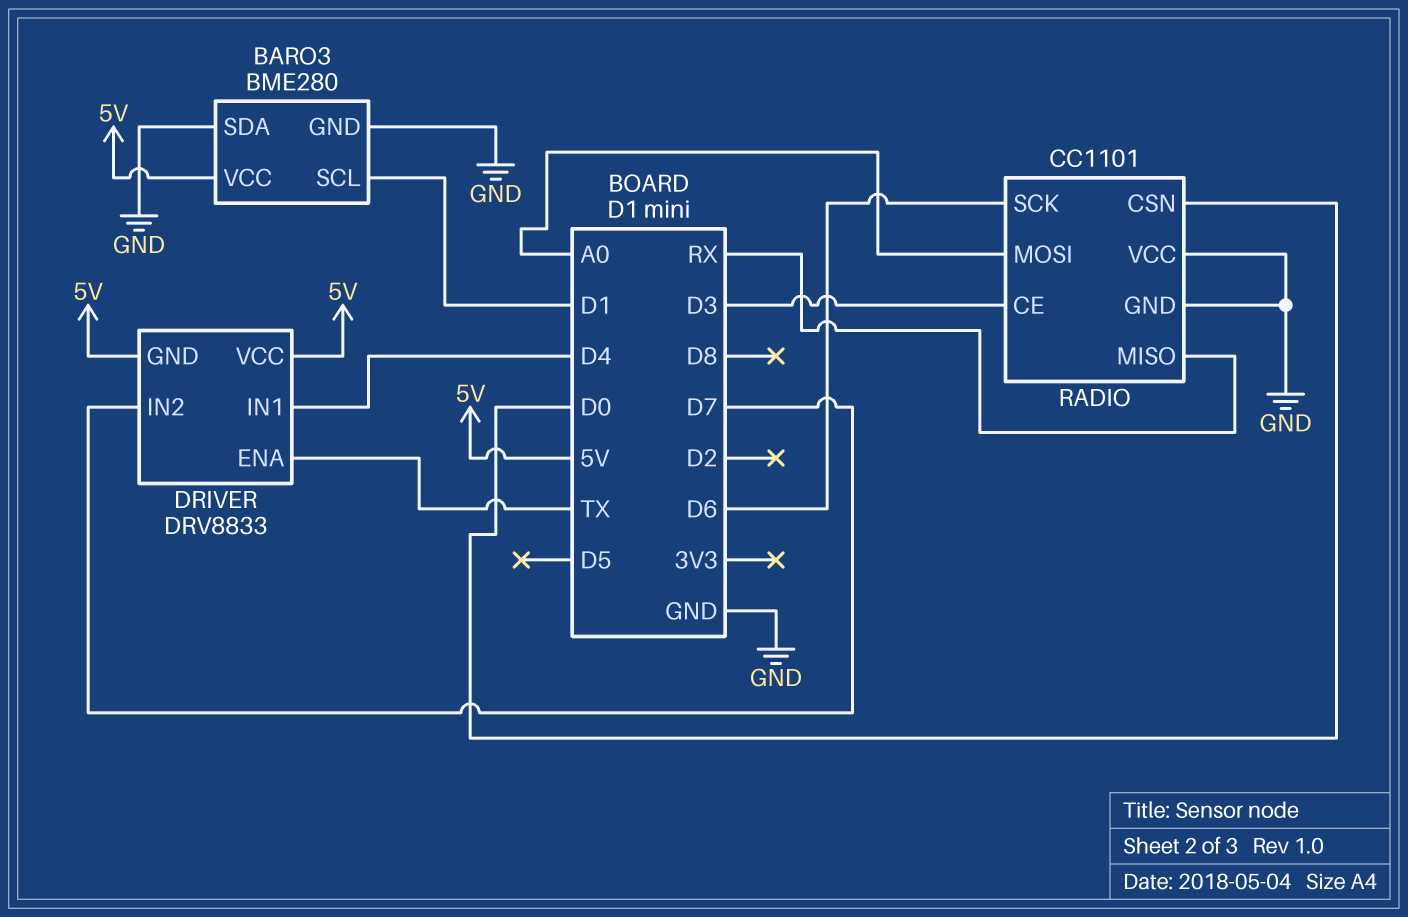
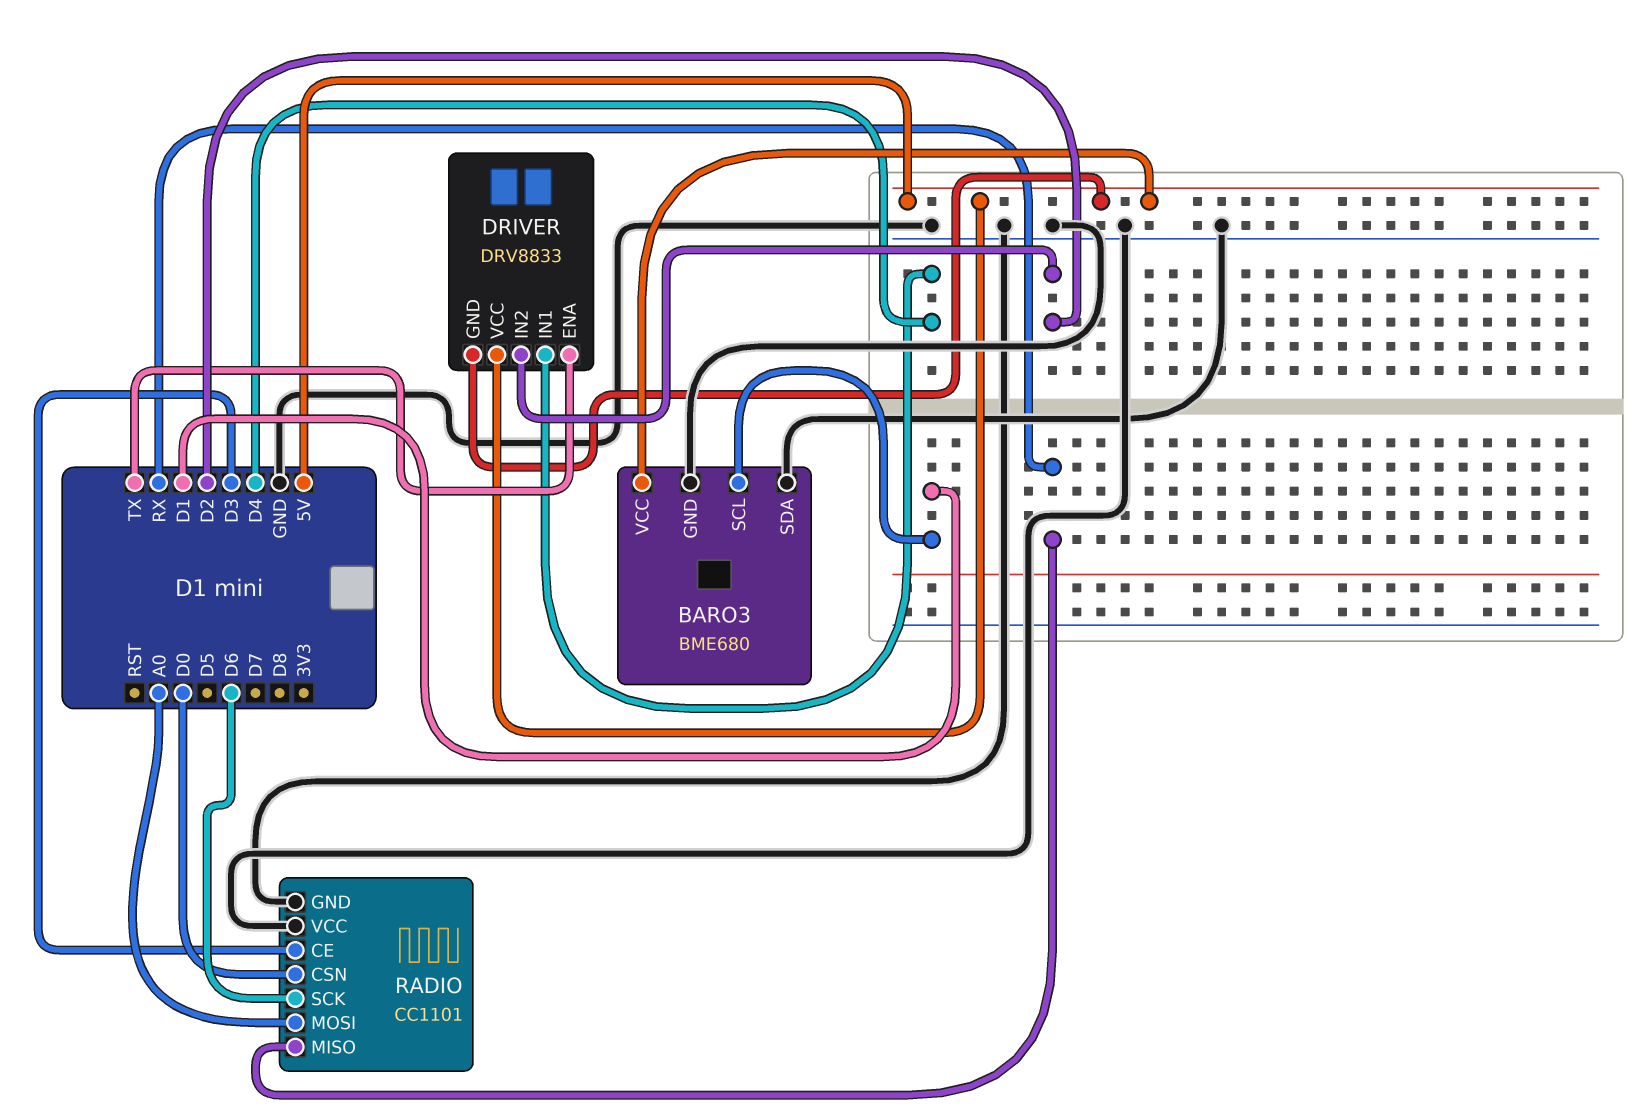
BARO3: BME280 -> BME680
DRIVER pin IN2: D7 -> D2

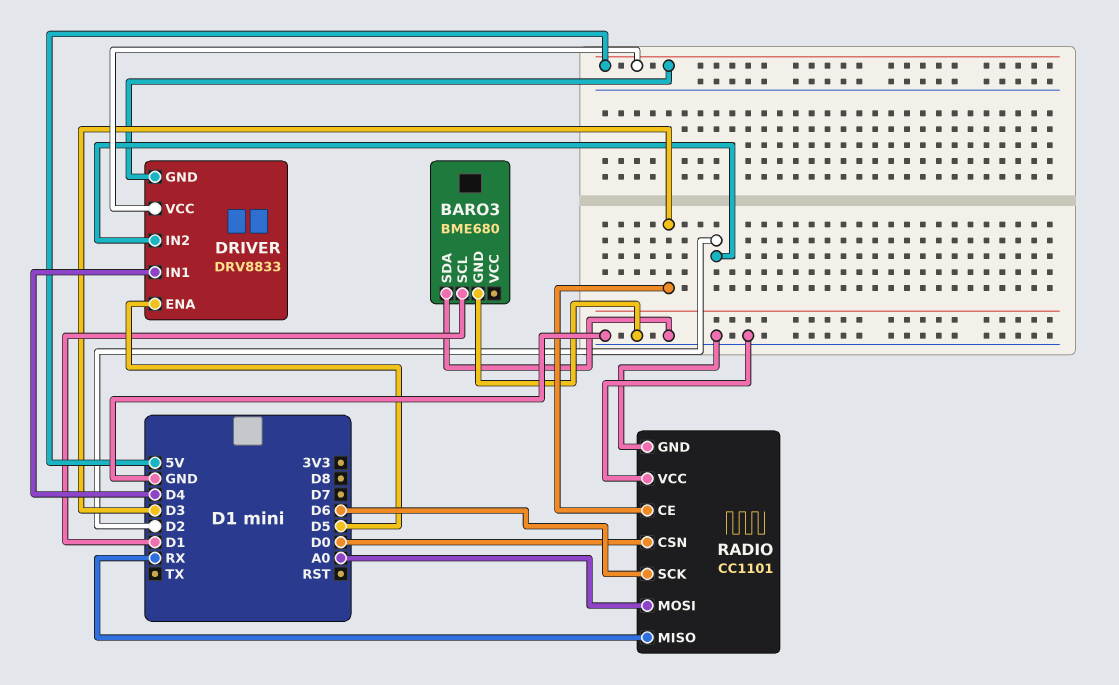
BARO3 pin VCC: 5V -> none
DRIVER pin ENA: TX -> D5

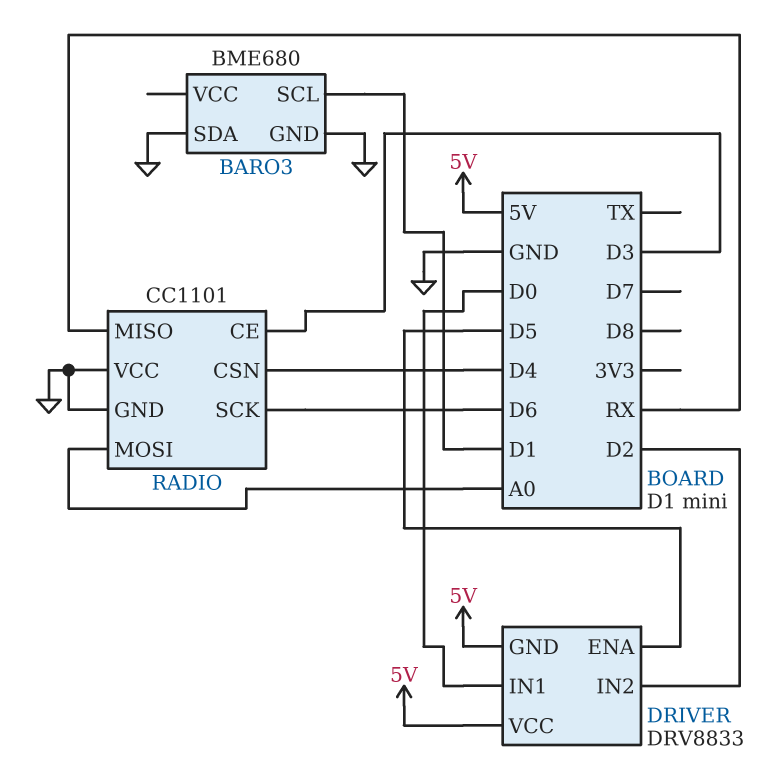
DRIVER pin IN1: D4 -> D0
RADIO pin CSN: D0 -> D4

